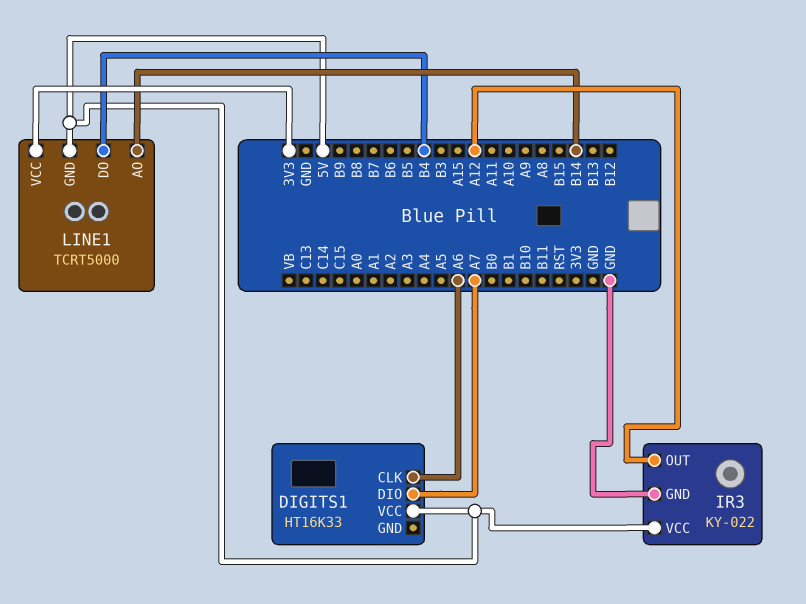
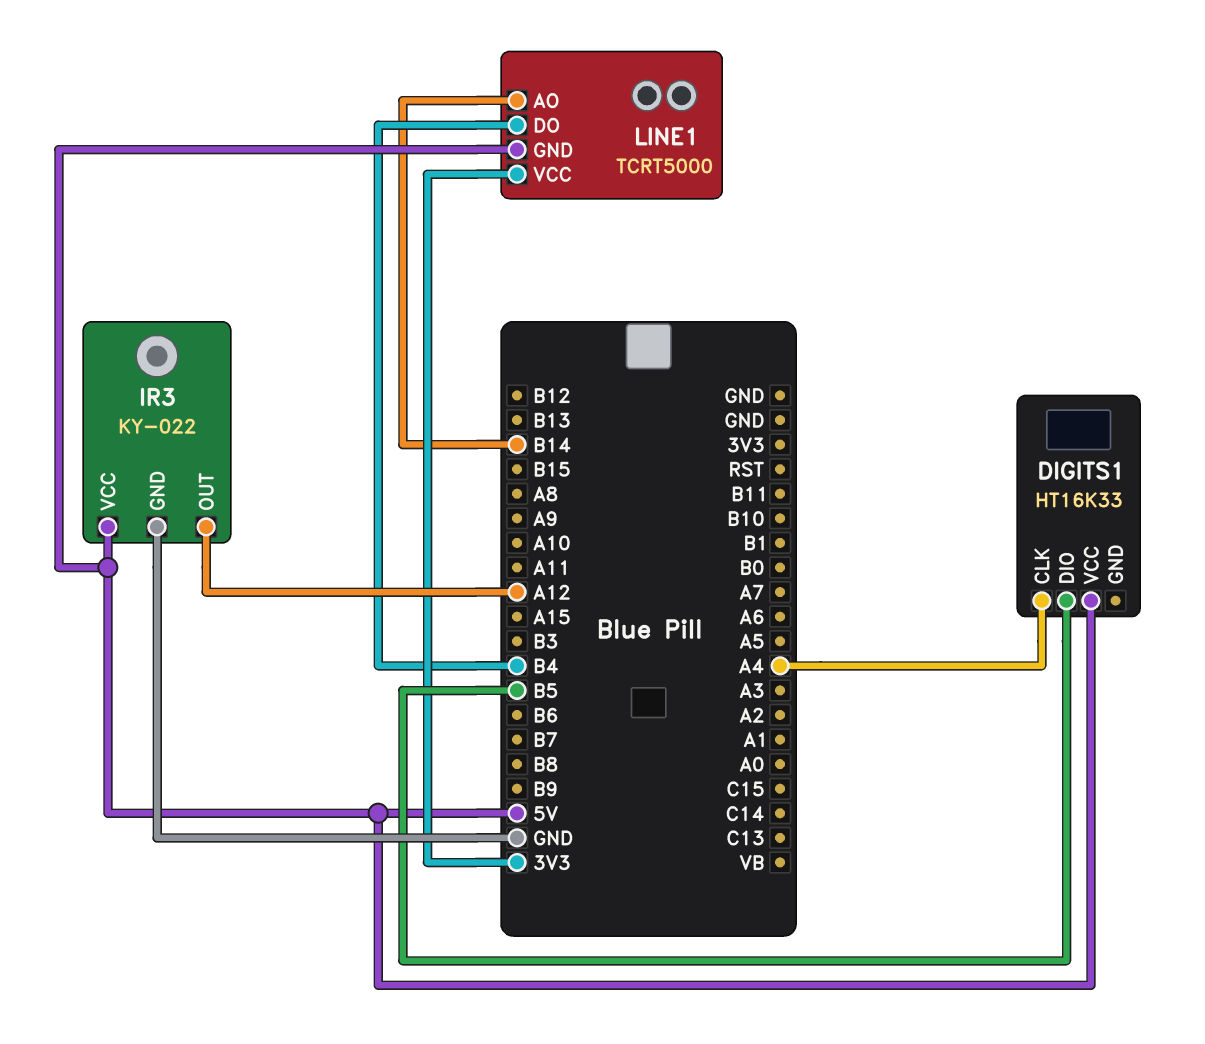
DIGITS1 pin CLK: A6 -> A4
DIGITS1 pin DIO: A7 -> B5

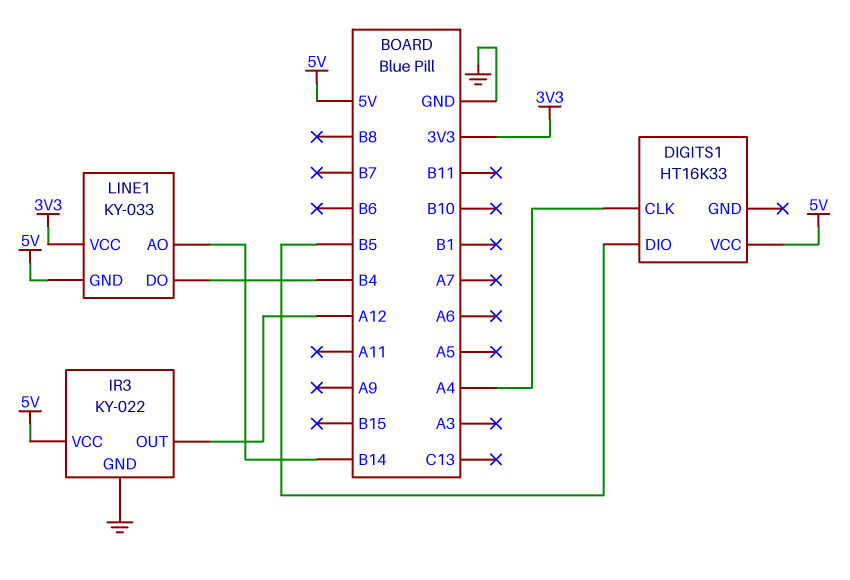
LINE1: TCRT5000 -> KY-033

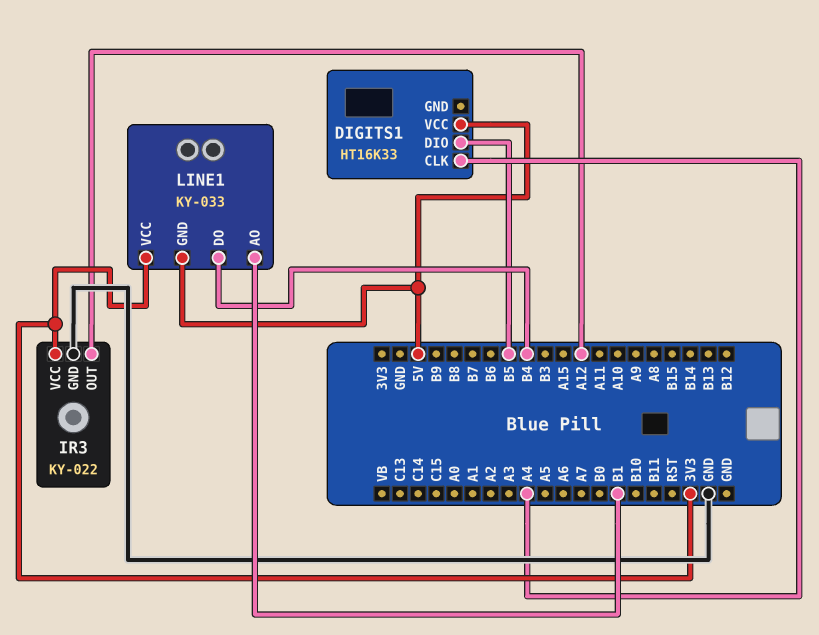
IR3 pin VCC: 5V -> 3V3
LINE1 pin AO: B14 -> B1

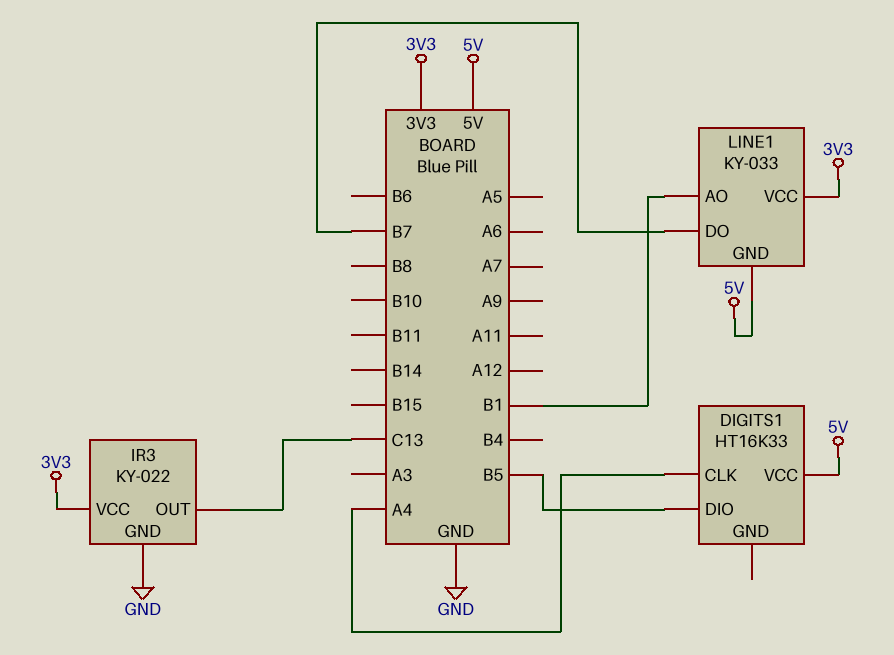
IR3 pin OUT: A12 -> C13
LINE1 pin DO: B4 -> B7

